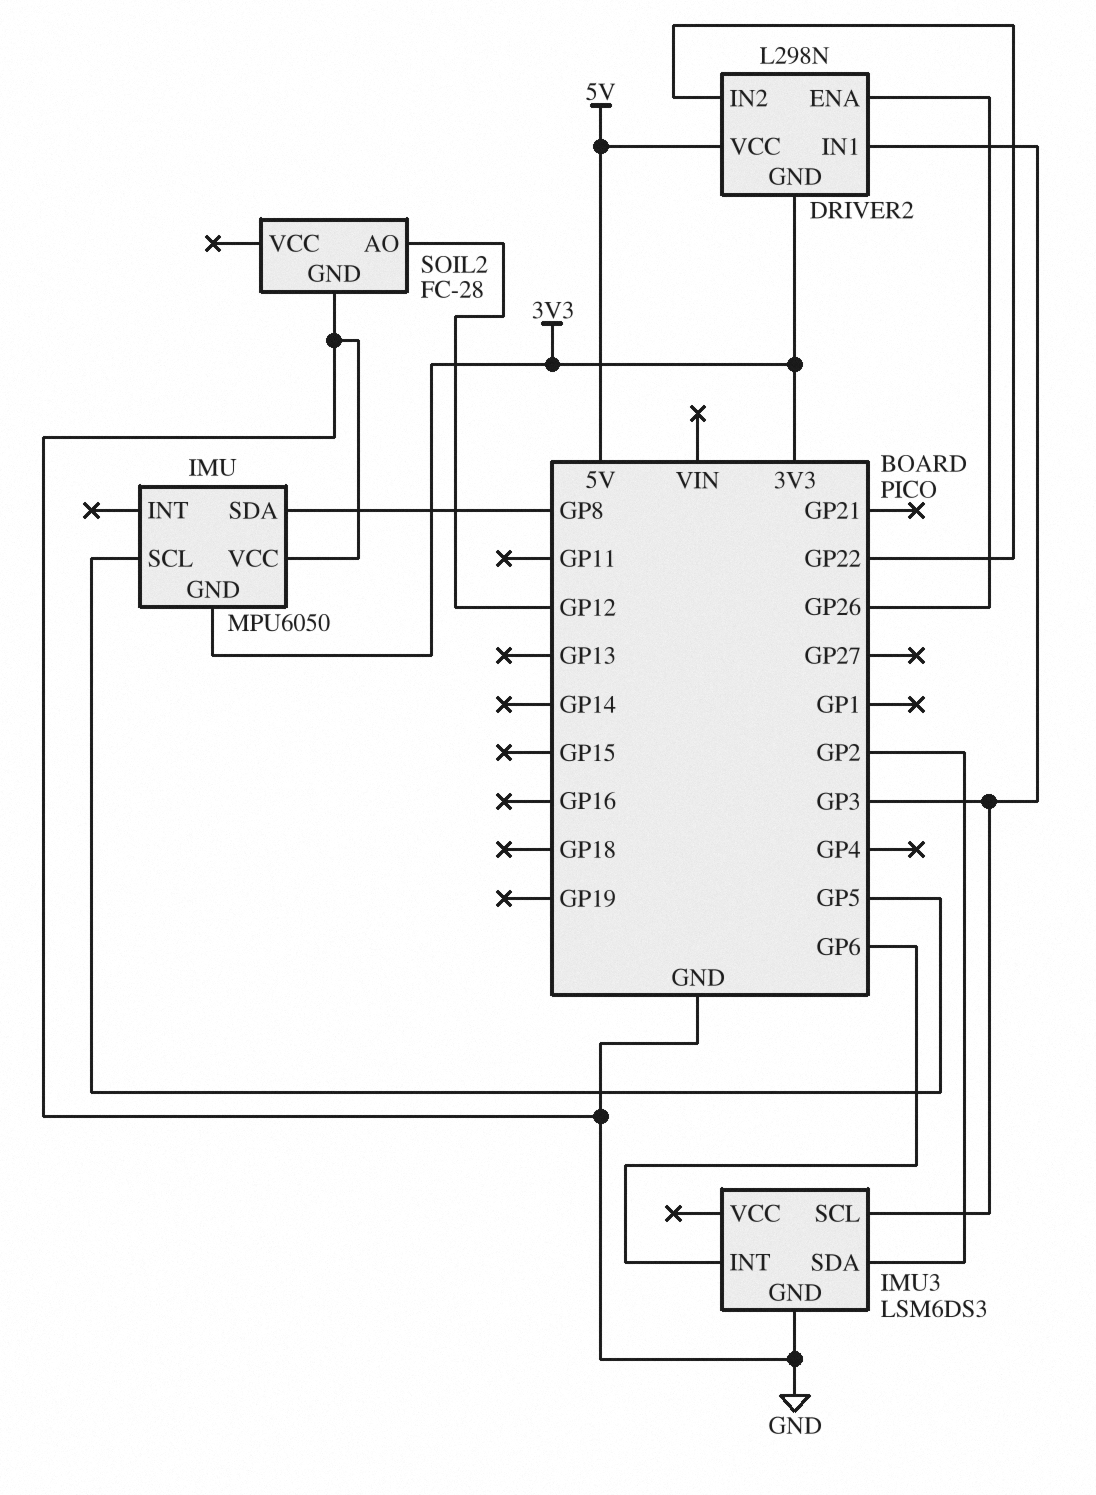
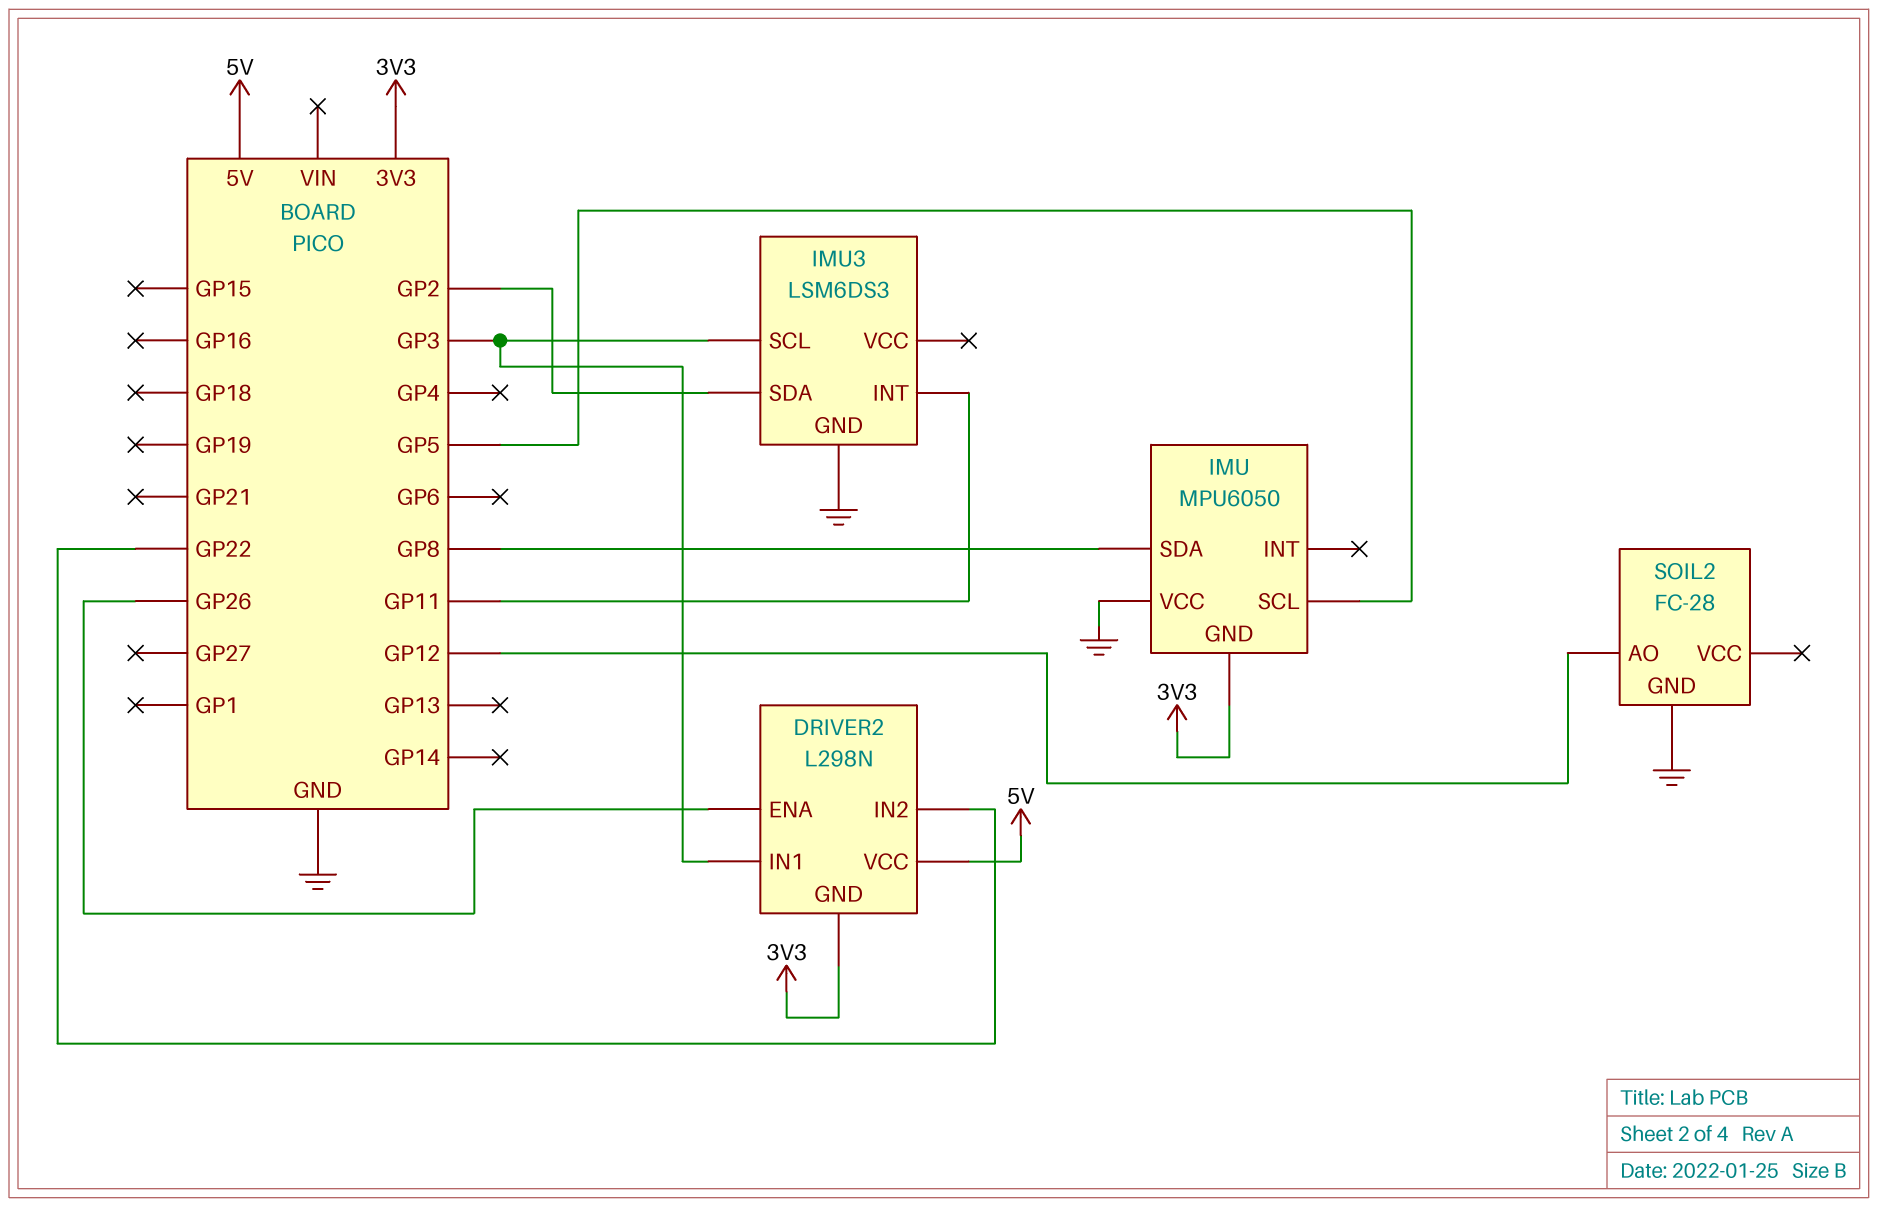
IMU3 pin INT: GP6 -> GP11

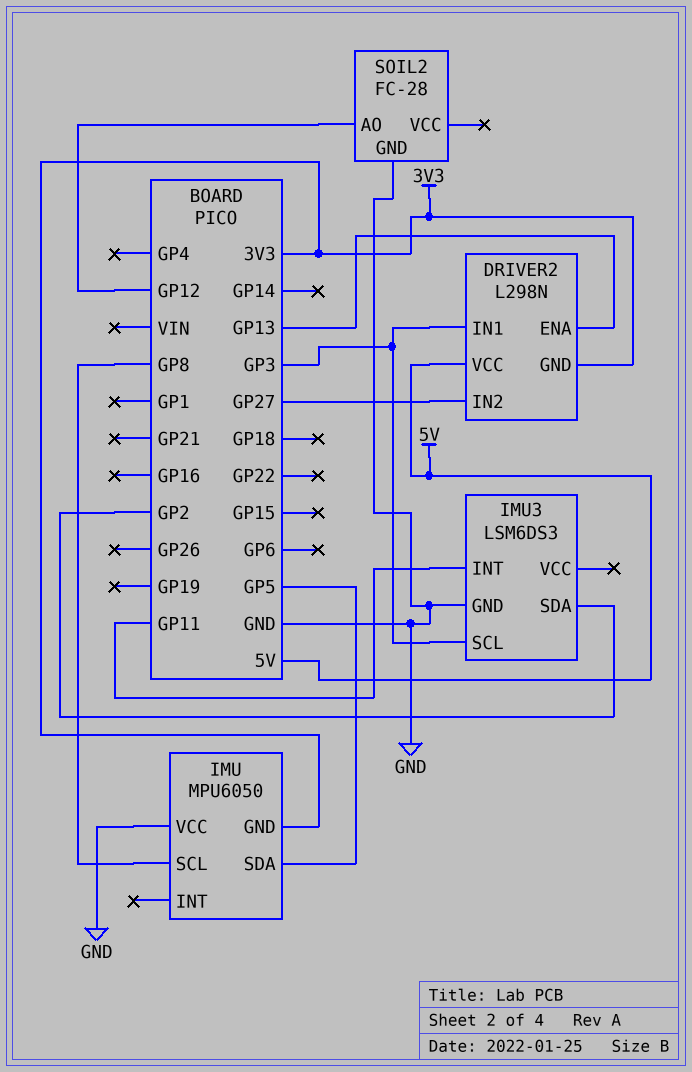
DRIVER2 pin ENA: GP26 -> GP13
DRIVER2 pin IN2: GP22 -> GP27
IMU pin SCL: GP5 -> GP8
IMU pin SDA: GP8 -> GP5

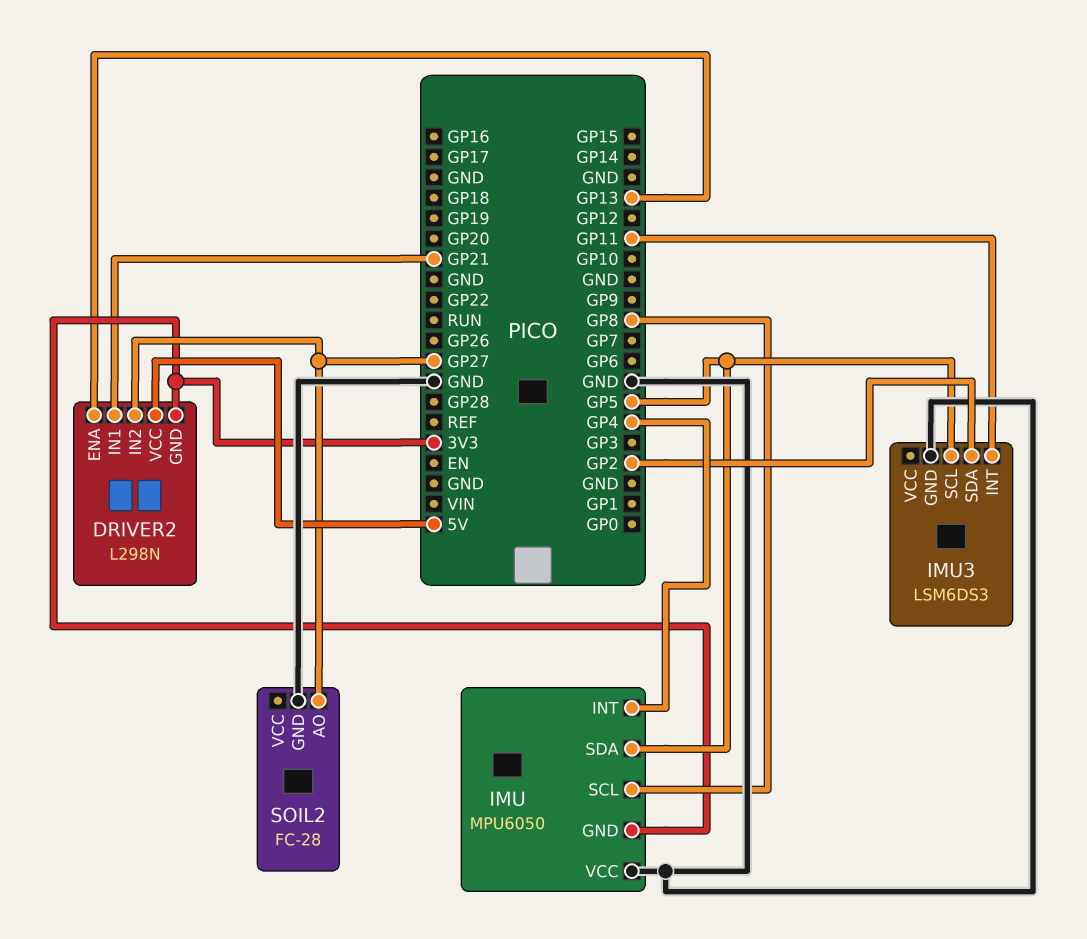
DRIVER2 pin IN1: GP3 -> GP21
IMU pin INT: none -> GP4
IMU3 pin SCL: GP3 -> GP5
SOIL2 pin AO: GP12 -> GP27

